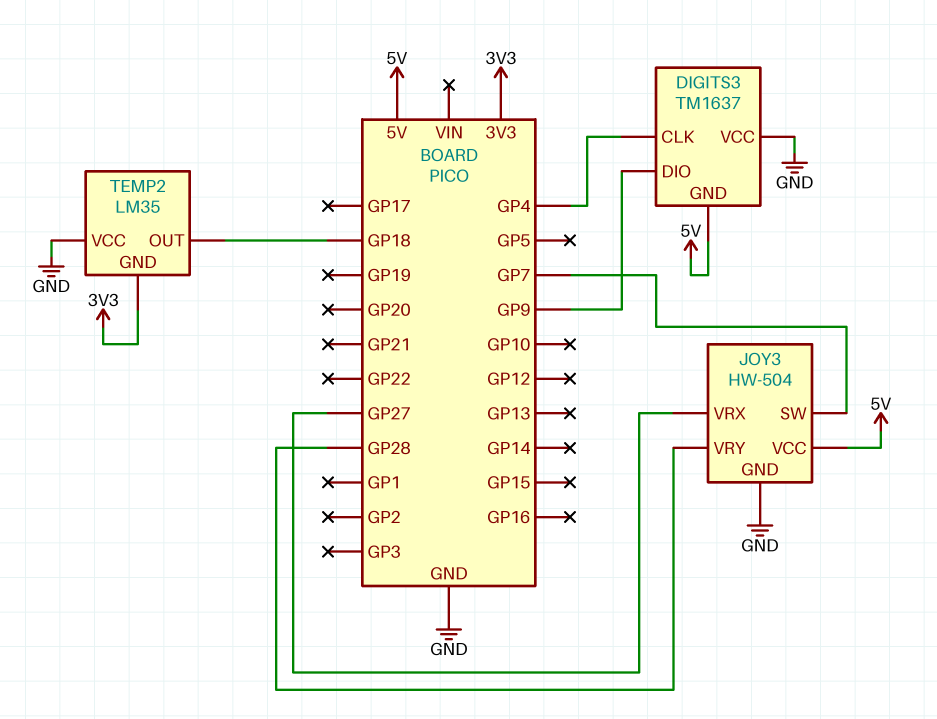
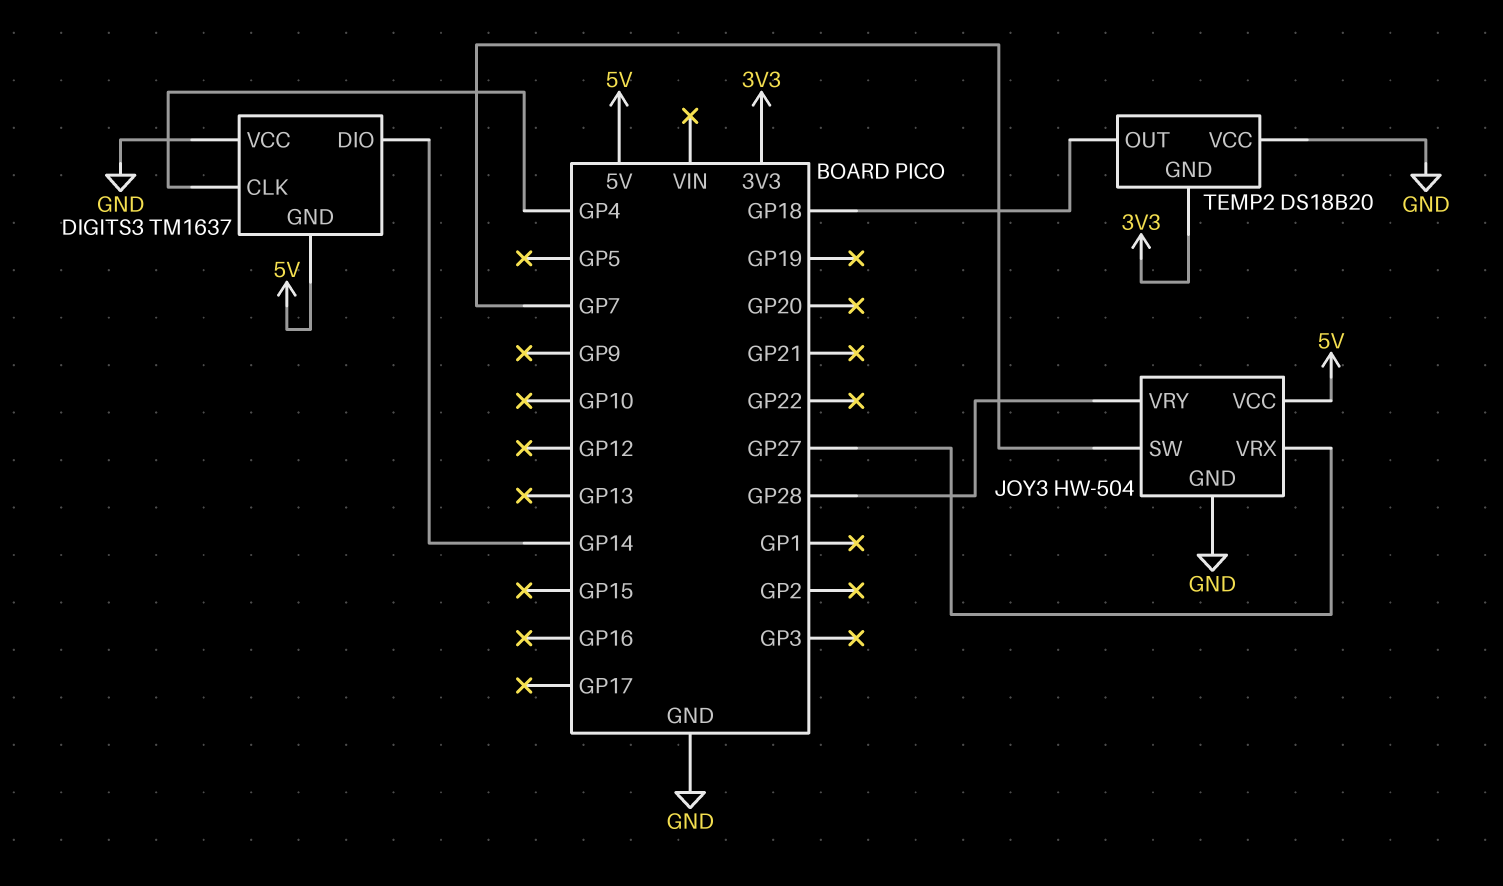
DIGITS3 pin DIO: GP9 -> GP14
TEMP2: LM35 -> DS18B20

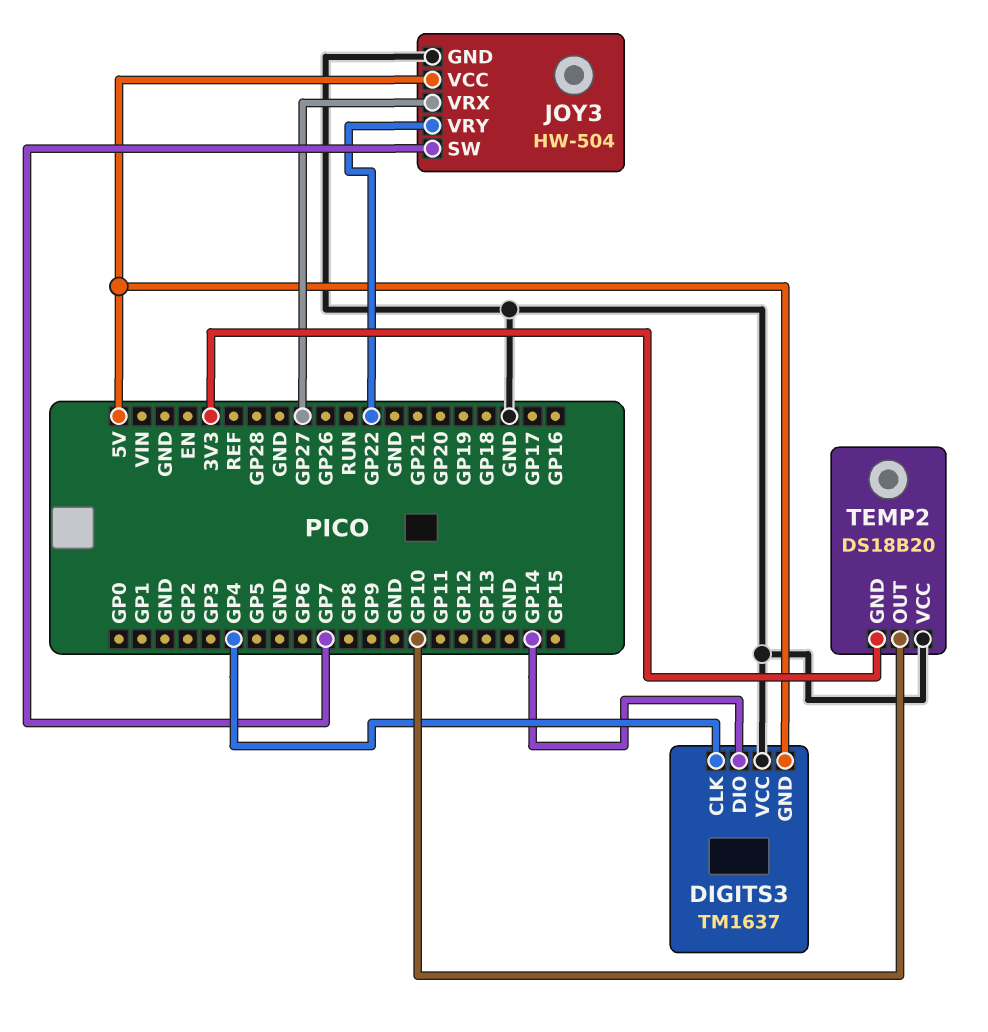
JOY3 pin VRY: GP28 -> GP22
TEMP2 pin OUT: GP18 -> GP10

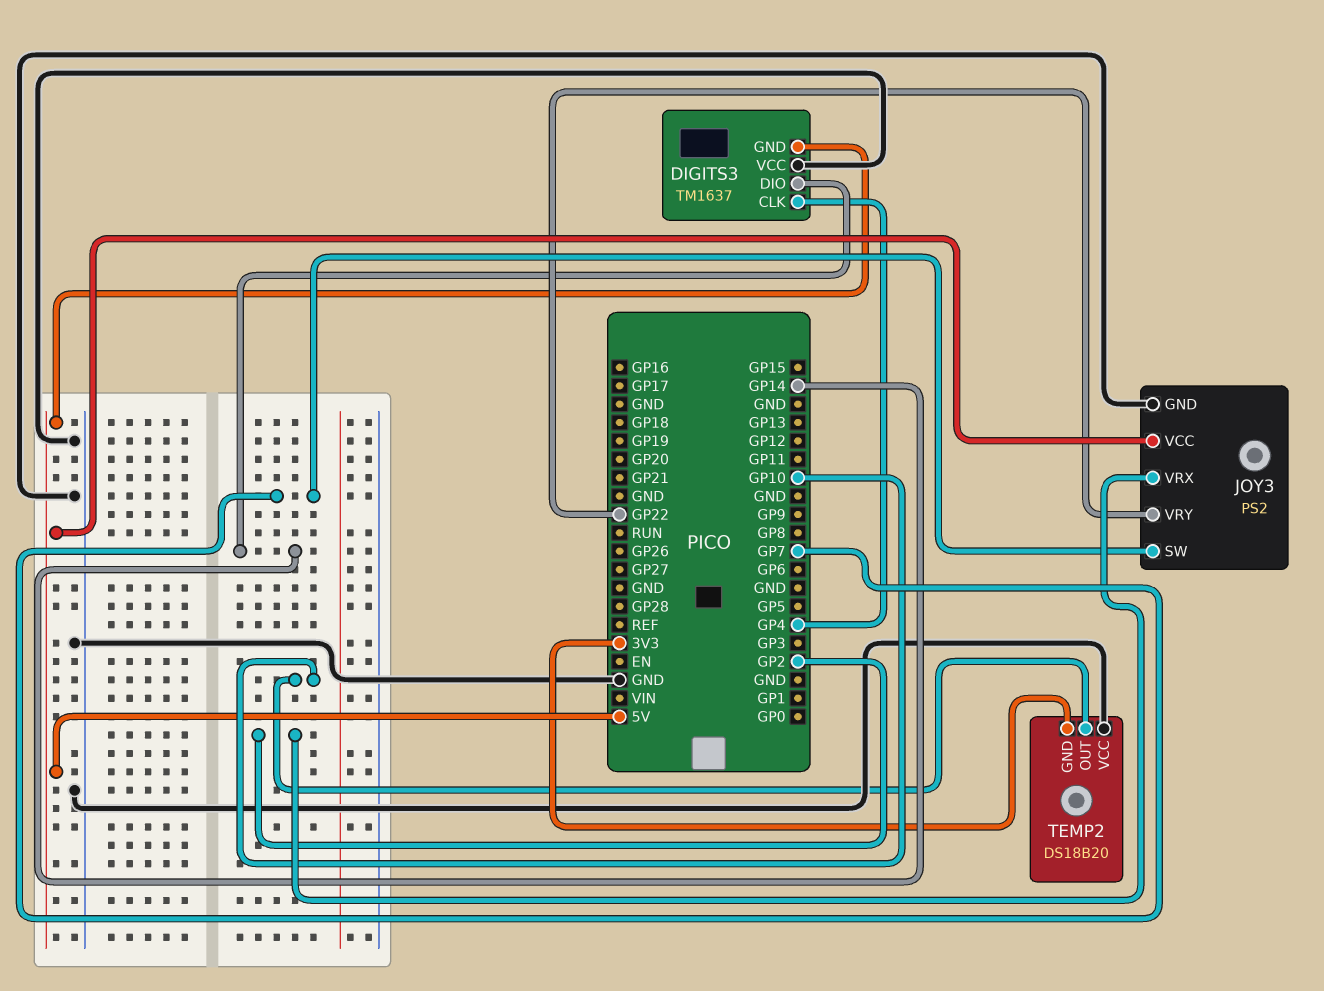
JOY3: HW-504 -> PS2
JOY3 pin VRX: GP27 -> GP2

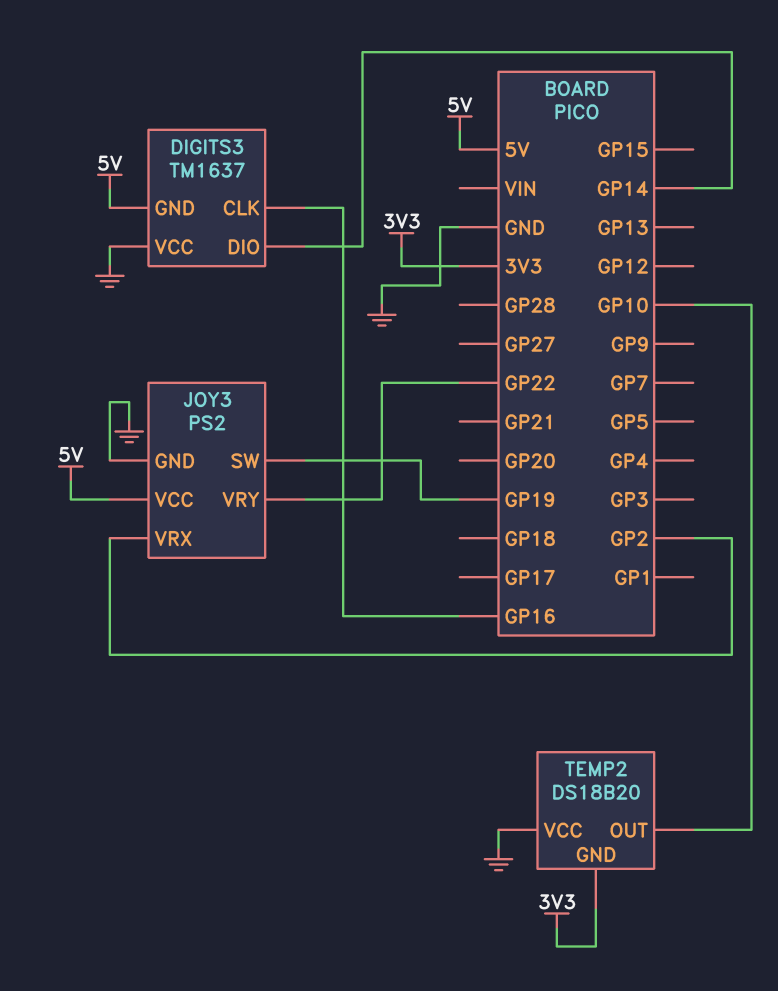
DIGITS3 pin CLK: GP4 -> GP16
JOY3 pin SW: GP7 -> GP19

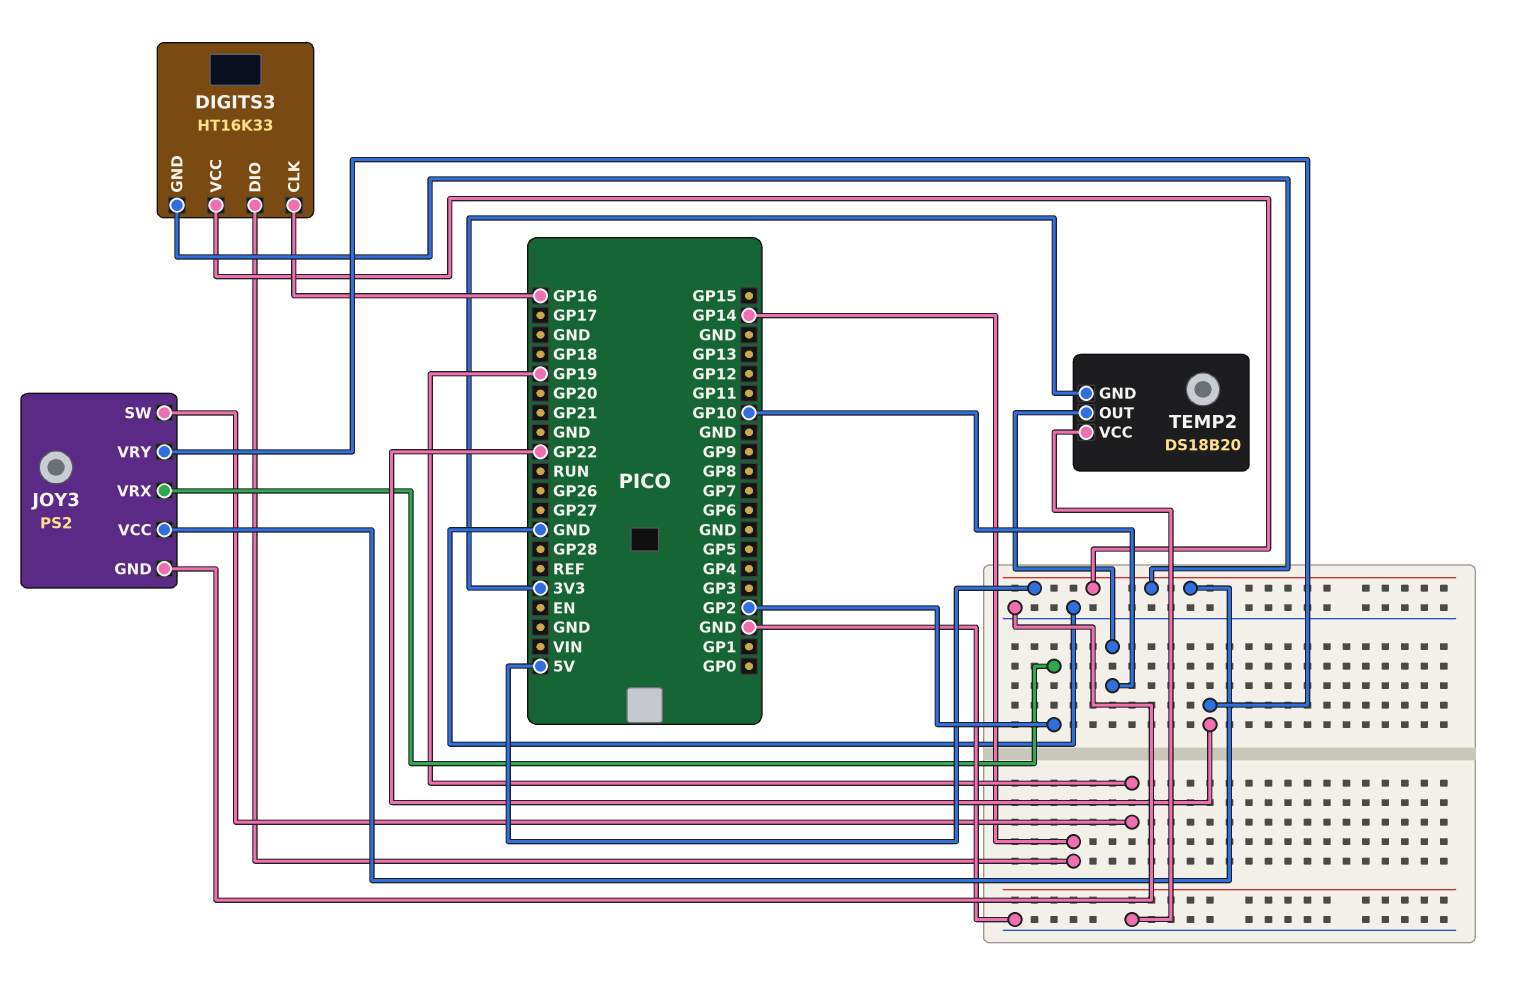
DIGITS3: TM1637 -> HT16K33
DIGITS3 pin VCC: GND -> 5V

